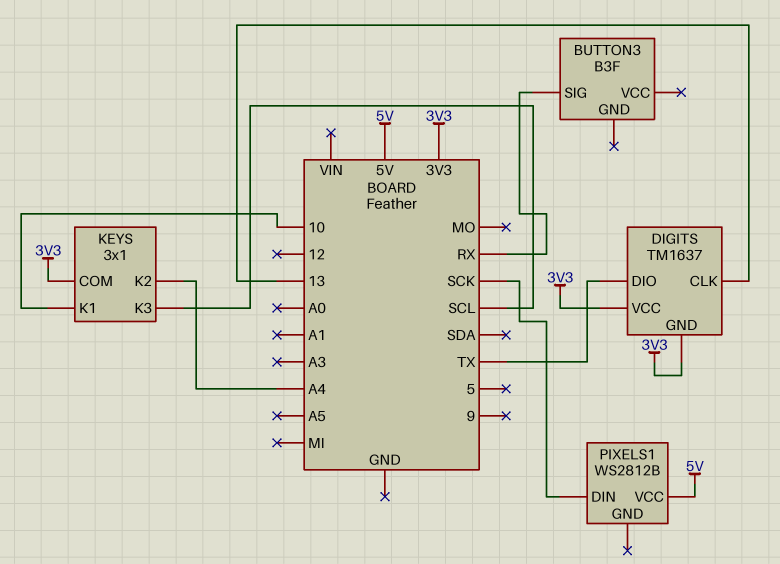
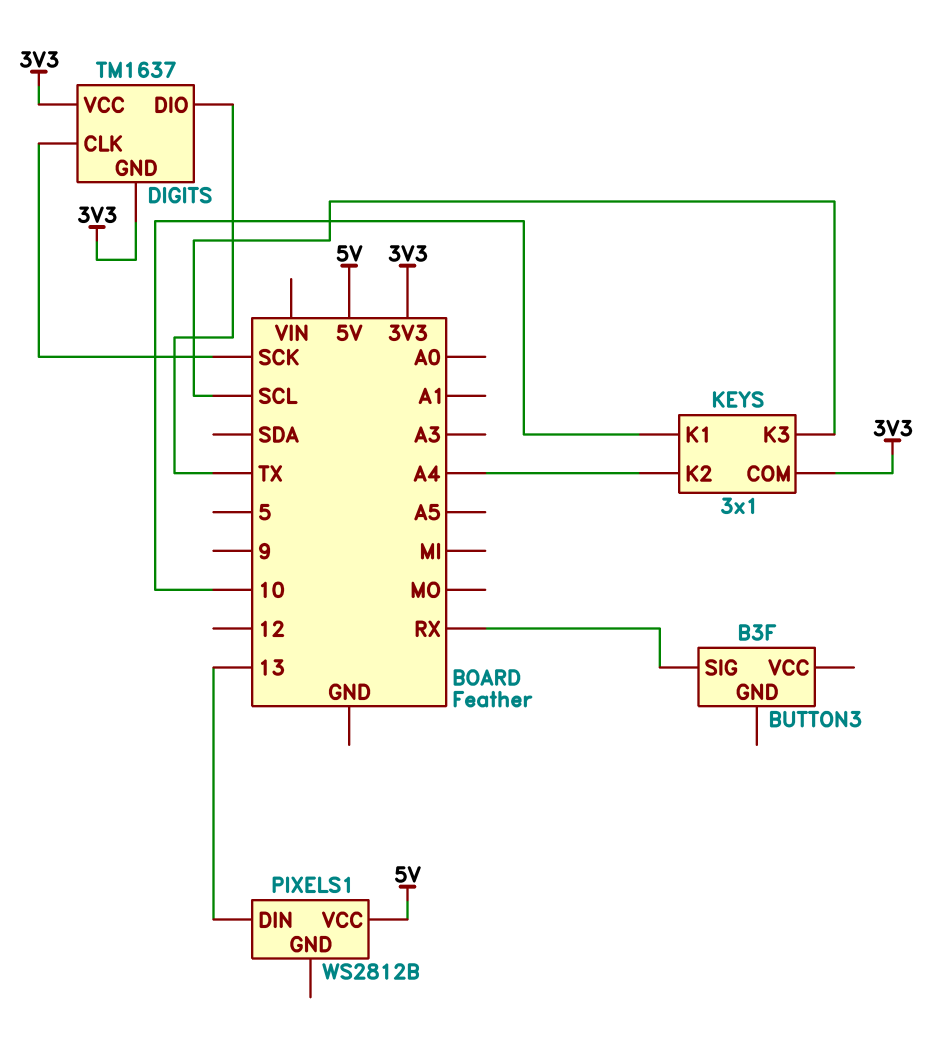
DIGITS pin CLK: 13 -> SCK
PIXELS1 pin DIN: SCK -> 13

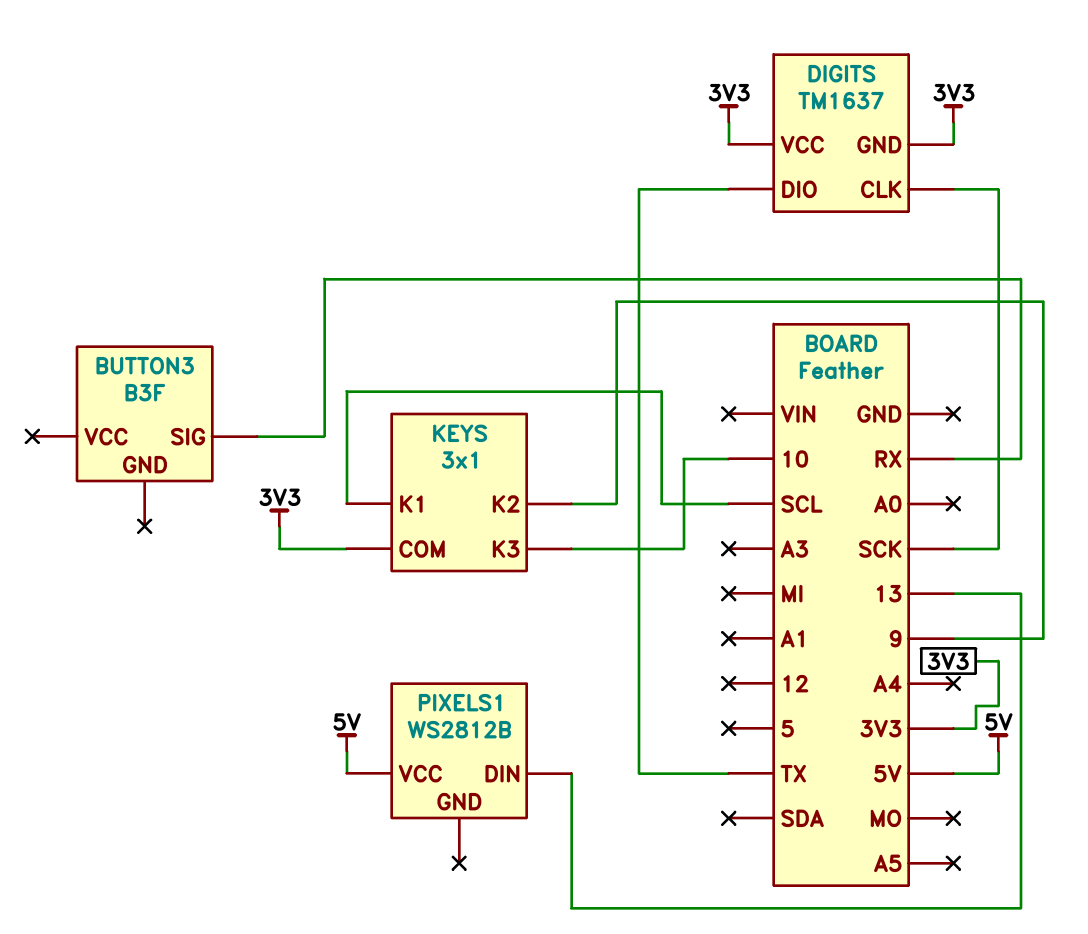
KEYS pin K1: 10 -> SCL
KEYS pin K2: A4 -> 9
KEYS pin K3: SCL -> 10

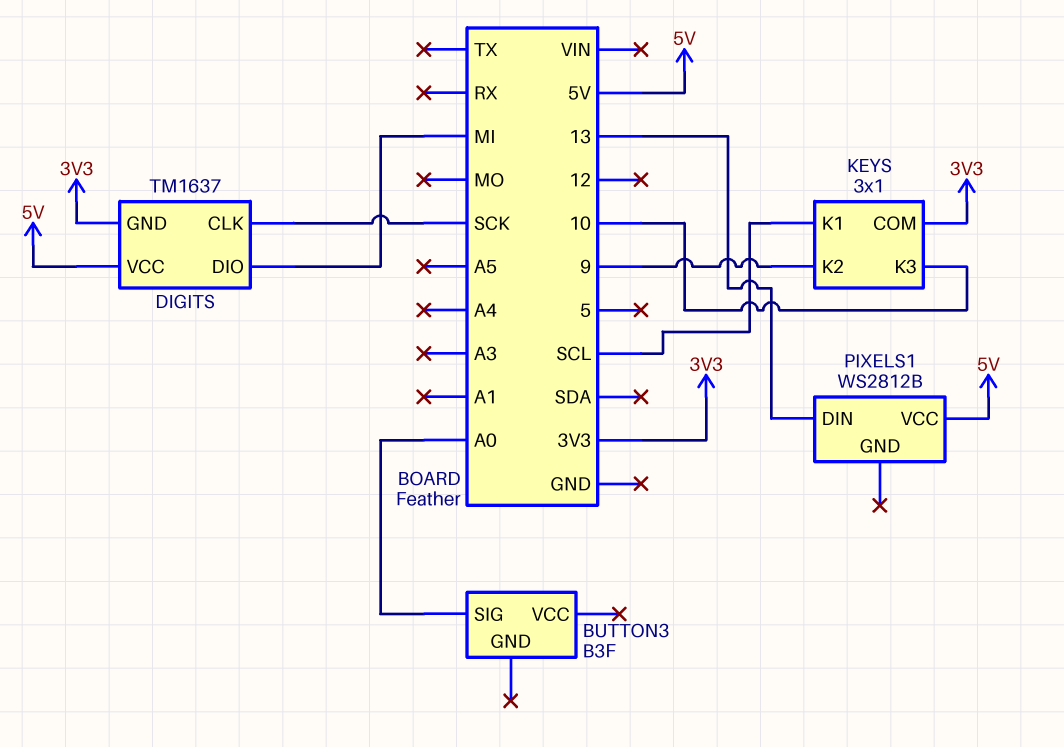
BUTTON3 pin SIG: RX -> A0
DIGITS pin DIO: TX -> MI
DIGITS pin VCC: 3V3 -> 5V

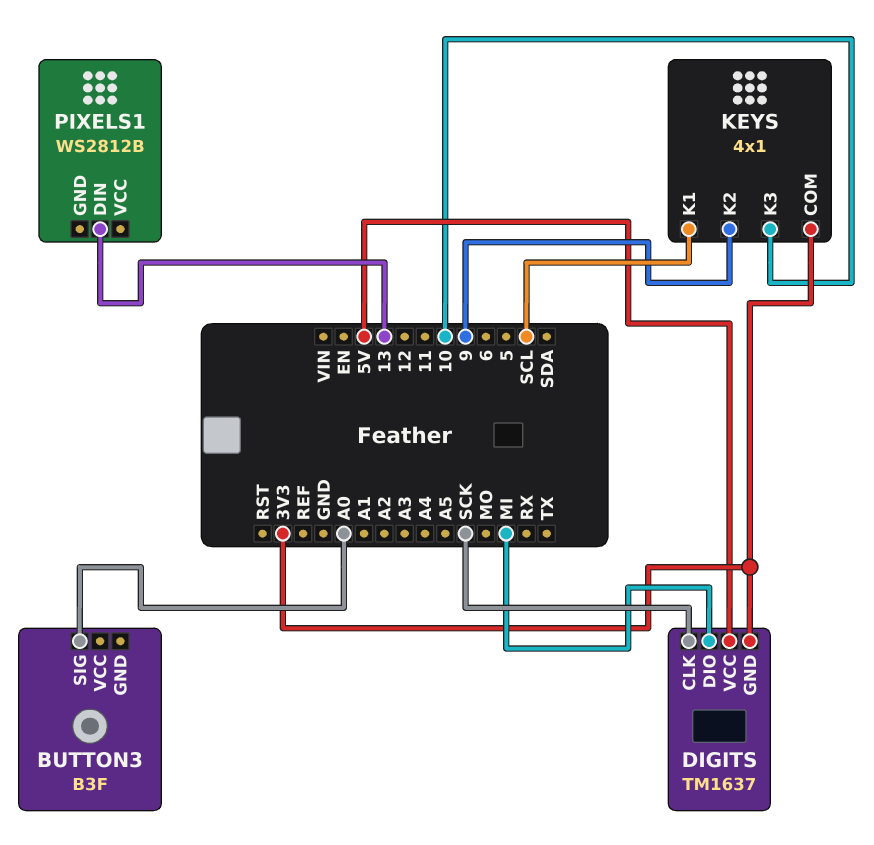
KEYS: 3x1 -> 4x1
PIXELS1 pin VCC: 5V -> none

